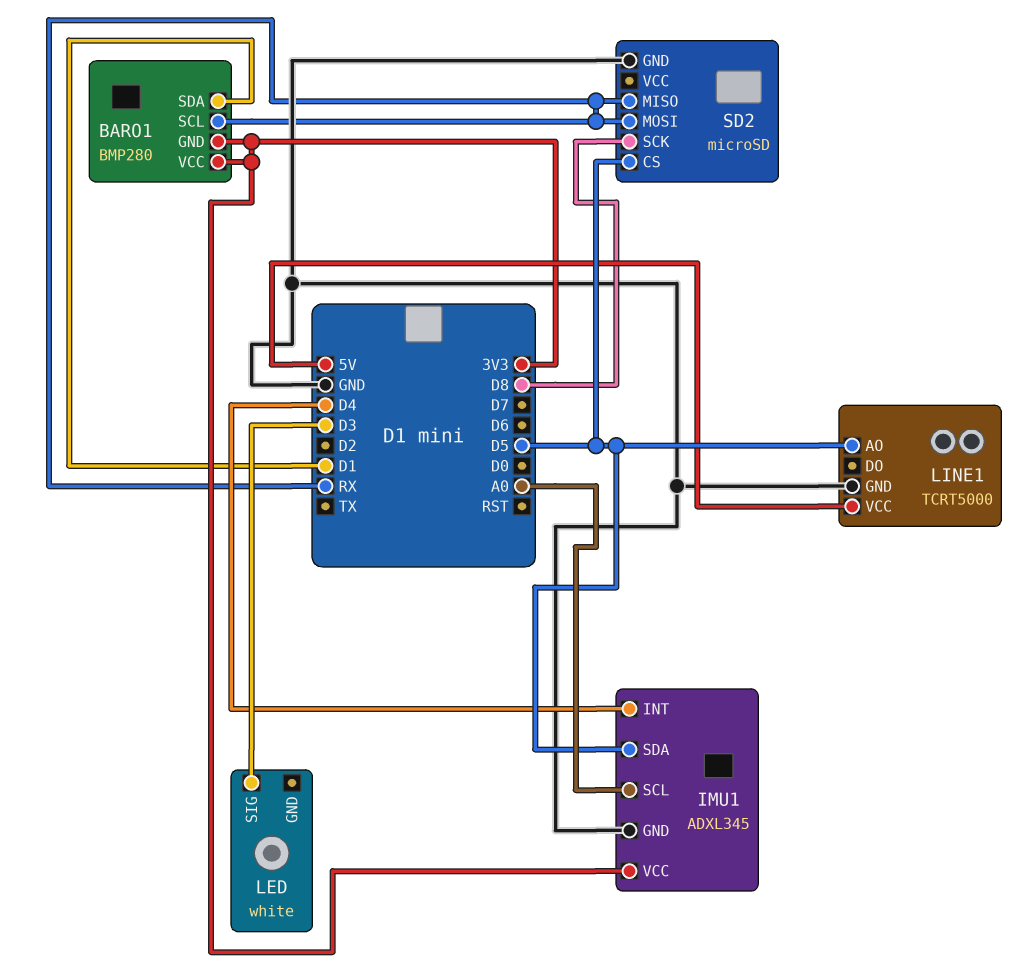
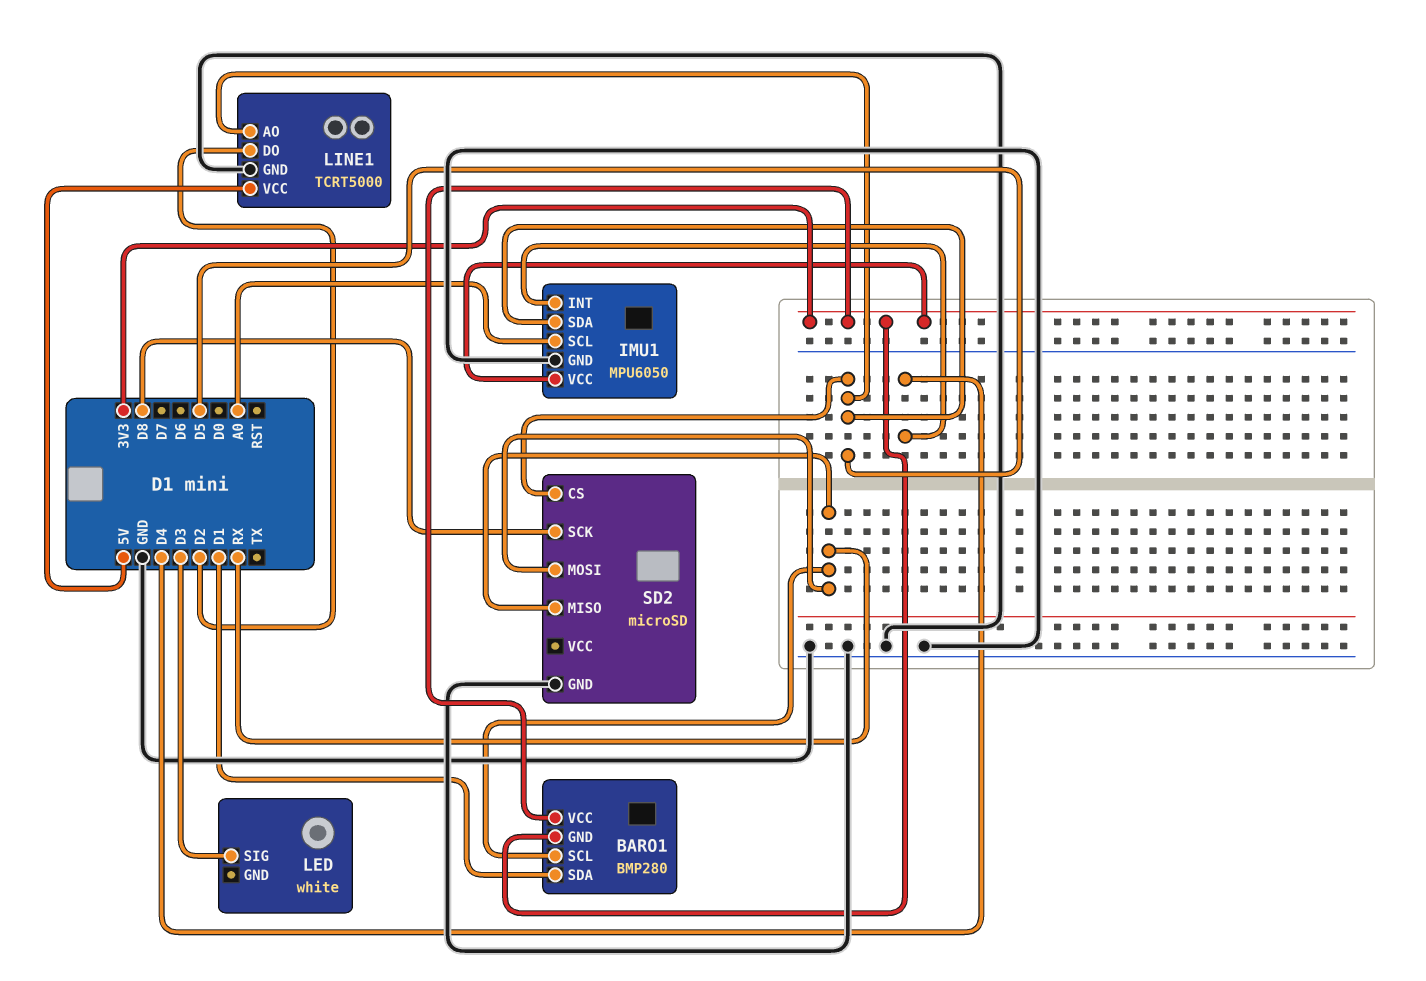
IMU1: ADXL345 -> MPU6050
LINE1 pin DO: none -> D2

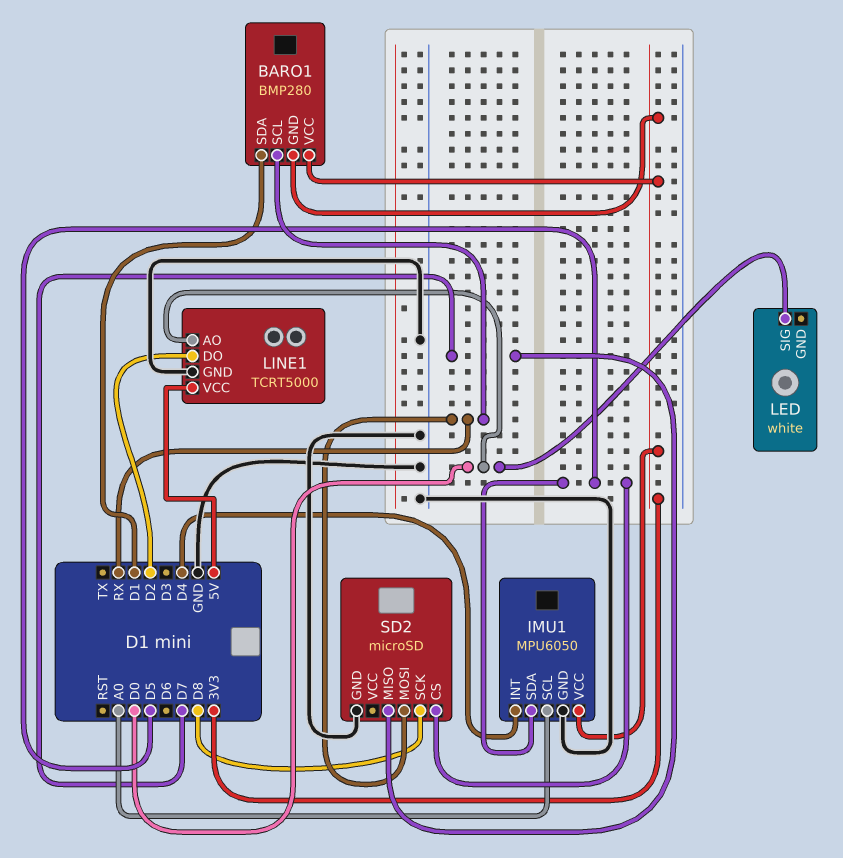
LED pin SIG: D3 -> D0
LINE1 pin AO: D5 -> D0
SD2 pin MISO: RX -> D7

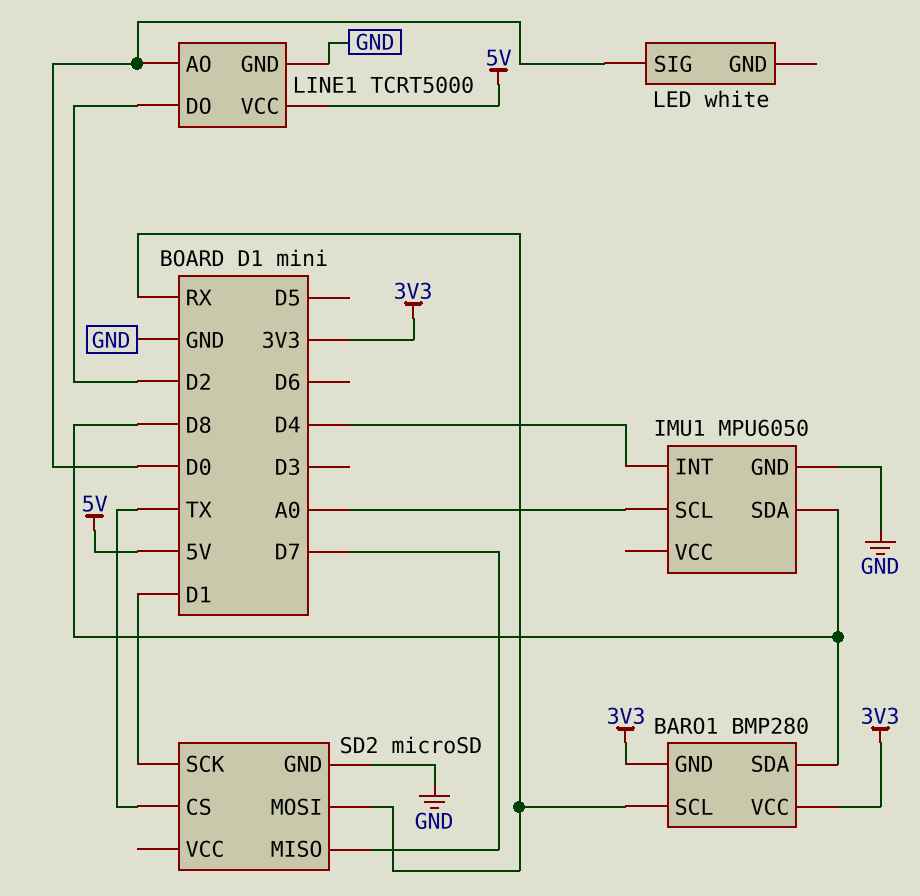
BARO1 pin SDA: D1 -> D8
IMU1 pin SDA: D5 -> D8
IMU1 pin VCC: 3V3 -> none
SD2 pin CS: D5 -> TX
SD2 pin SCK: D8 -> D1

